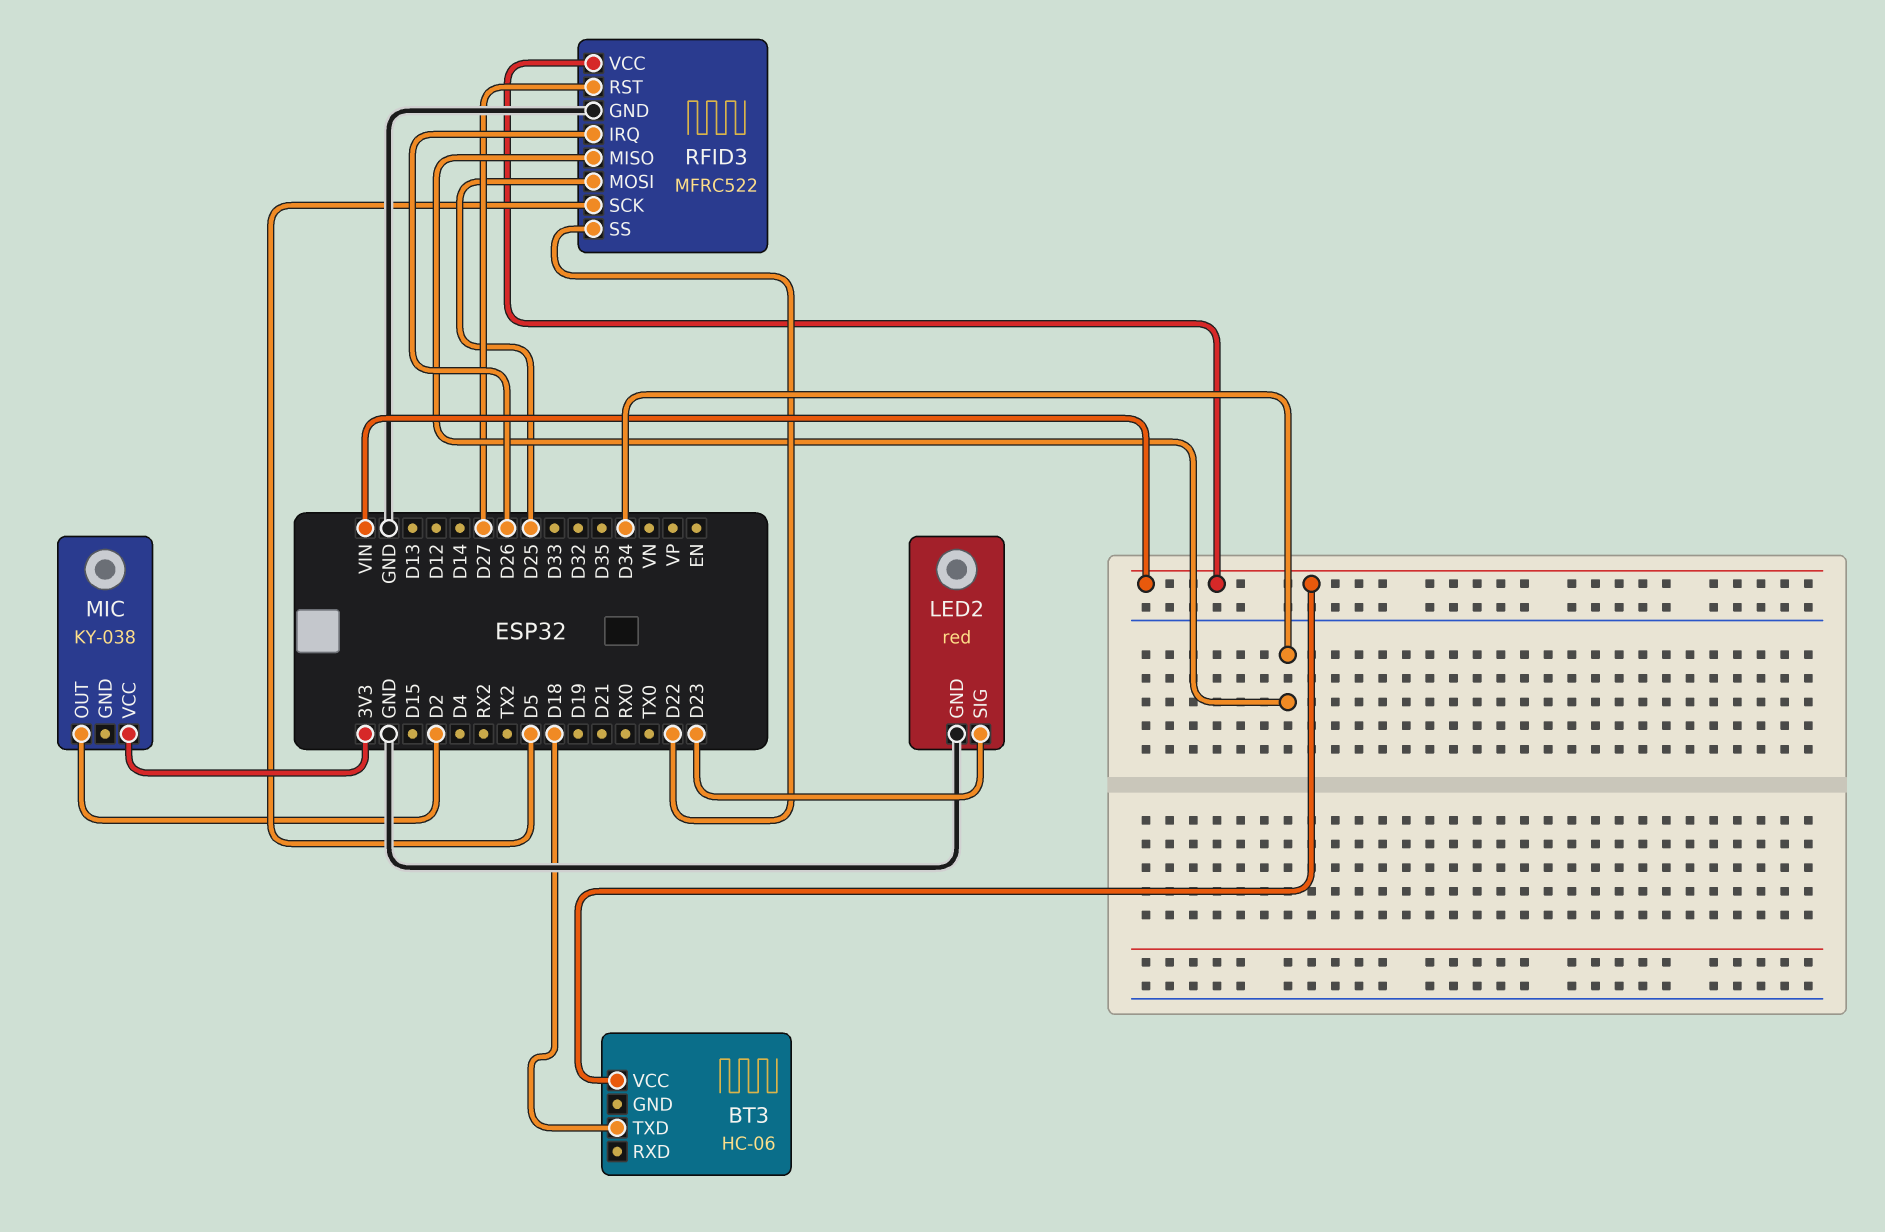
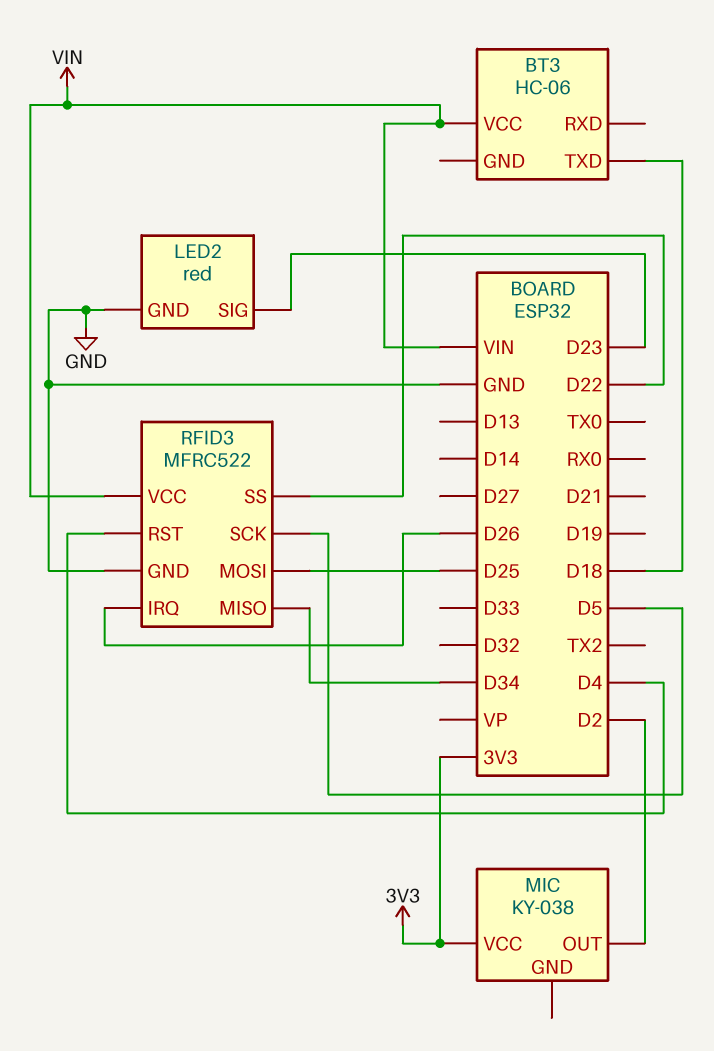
RFID3 pin RST: D27 -> D4

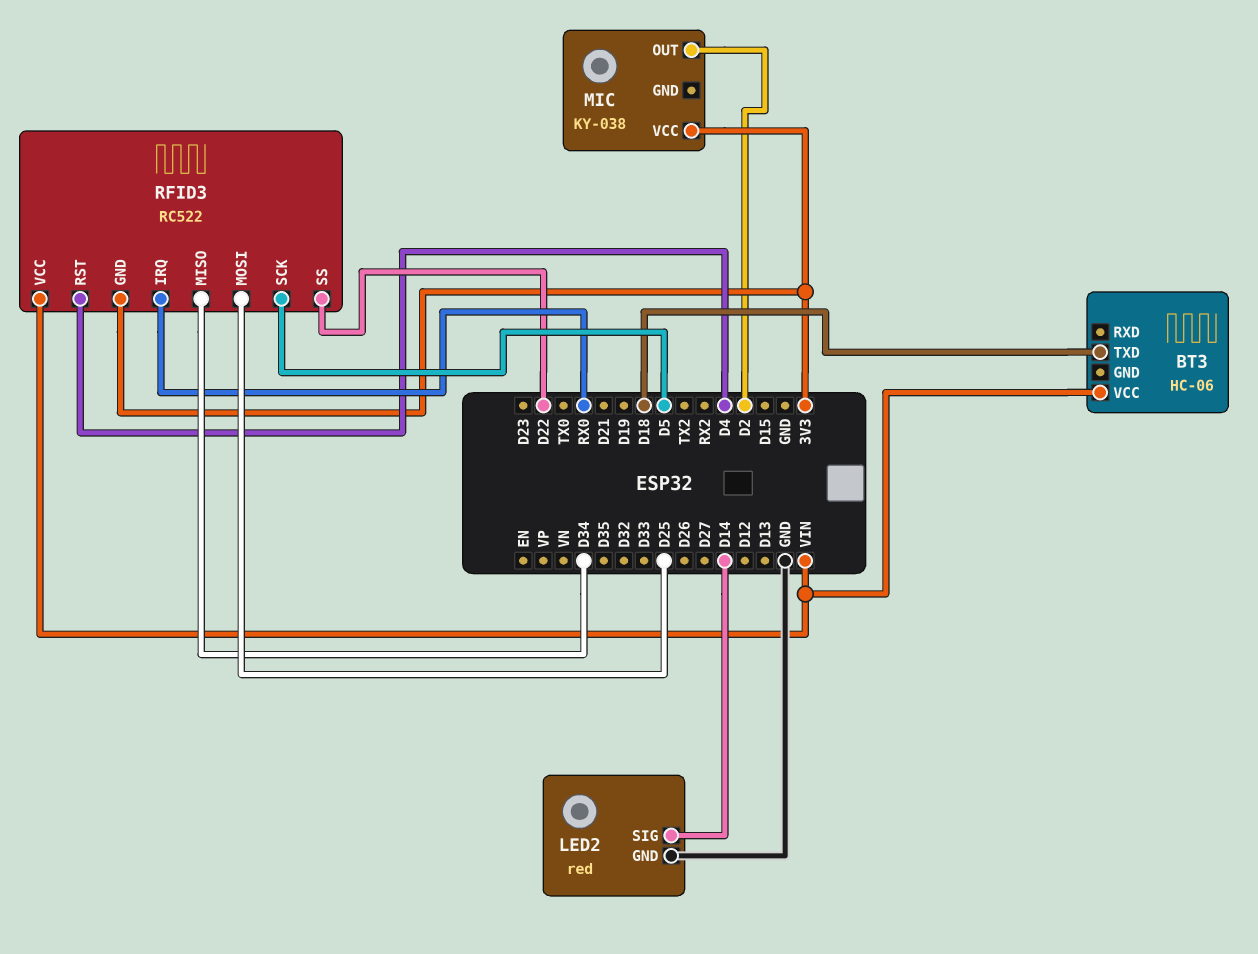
LED2 pin SIG: D23 -> D14
RFID3: MFRC522 -> RC522
RFID3 pin GND: GND -> 3V3
RFID3 pin IRQ: D26 -> RX0

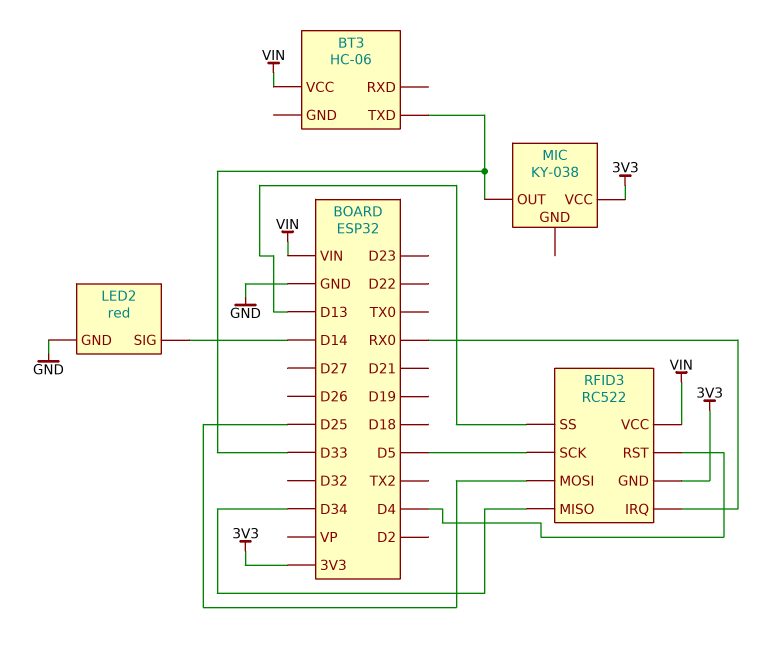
BT3 pin TXD: D18 -> D33
MIC pin OUT: D2 -> D33
RFID3 pin SS: D22 -> D13

